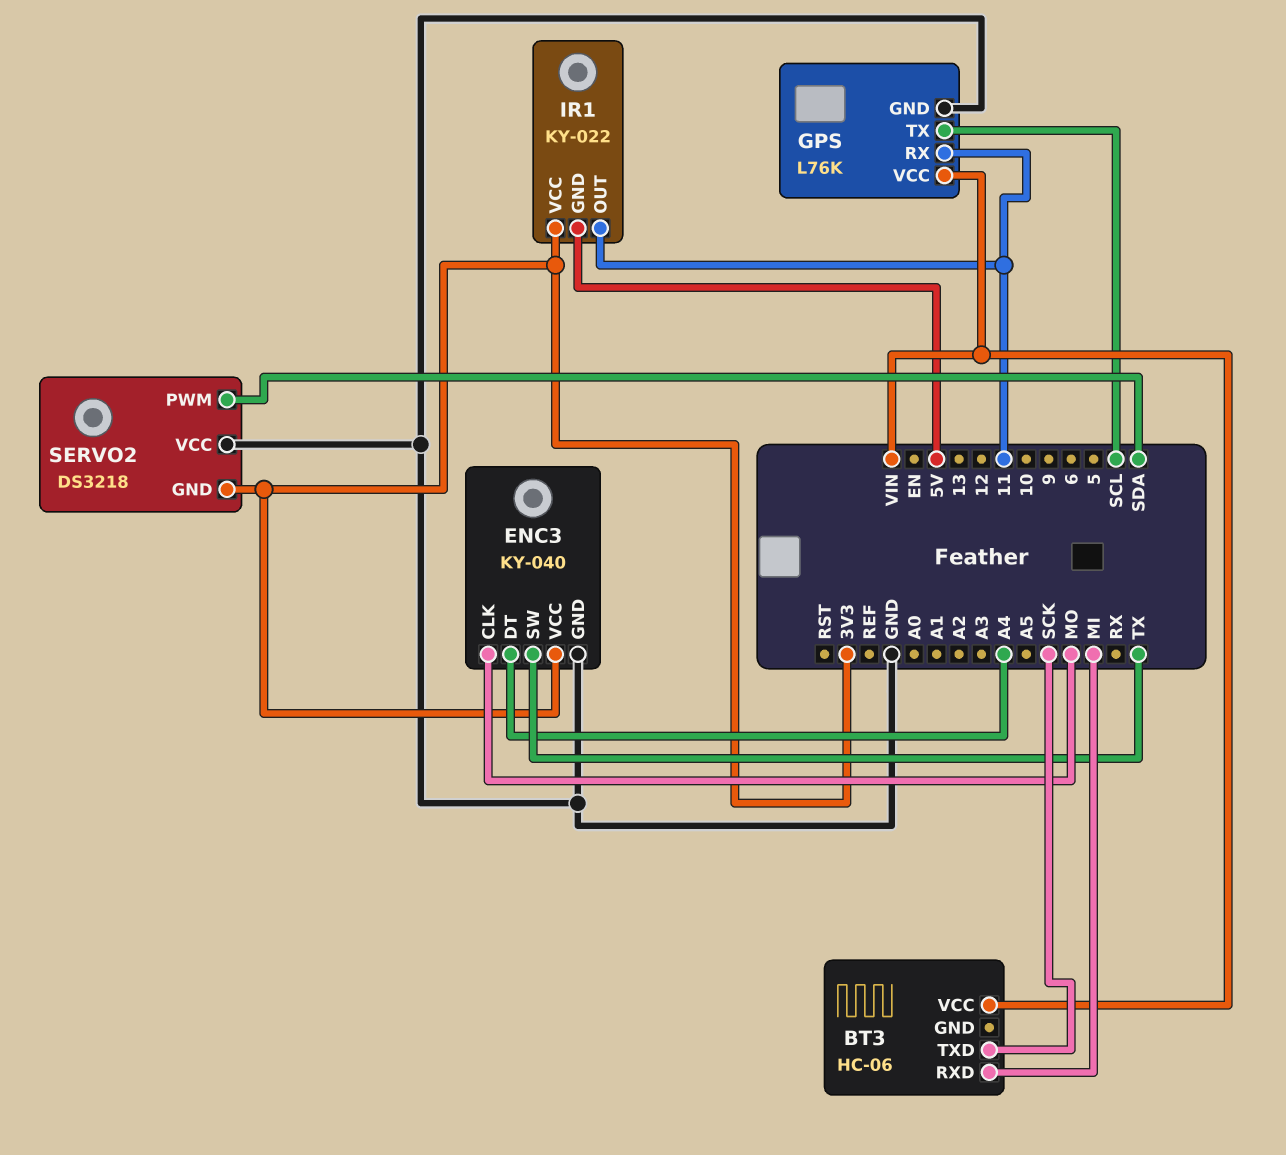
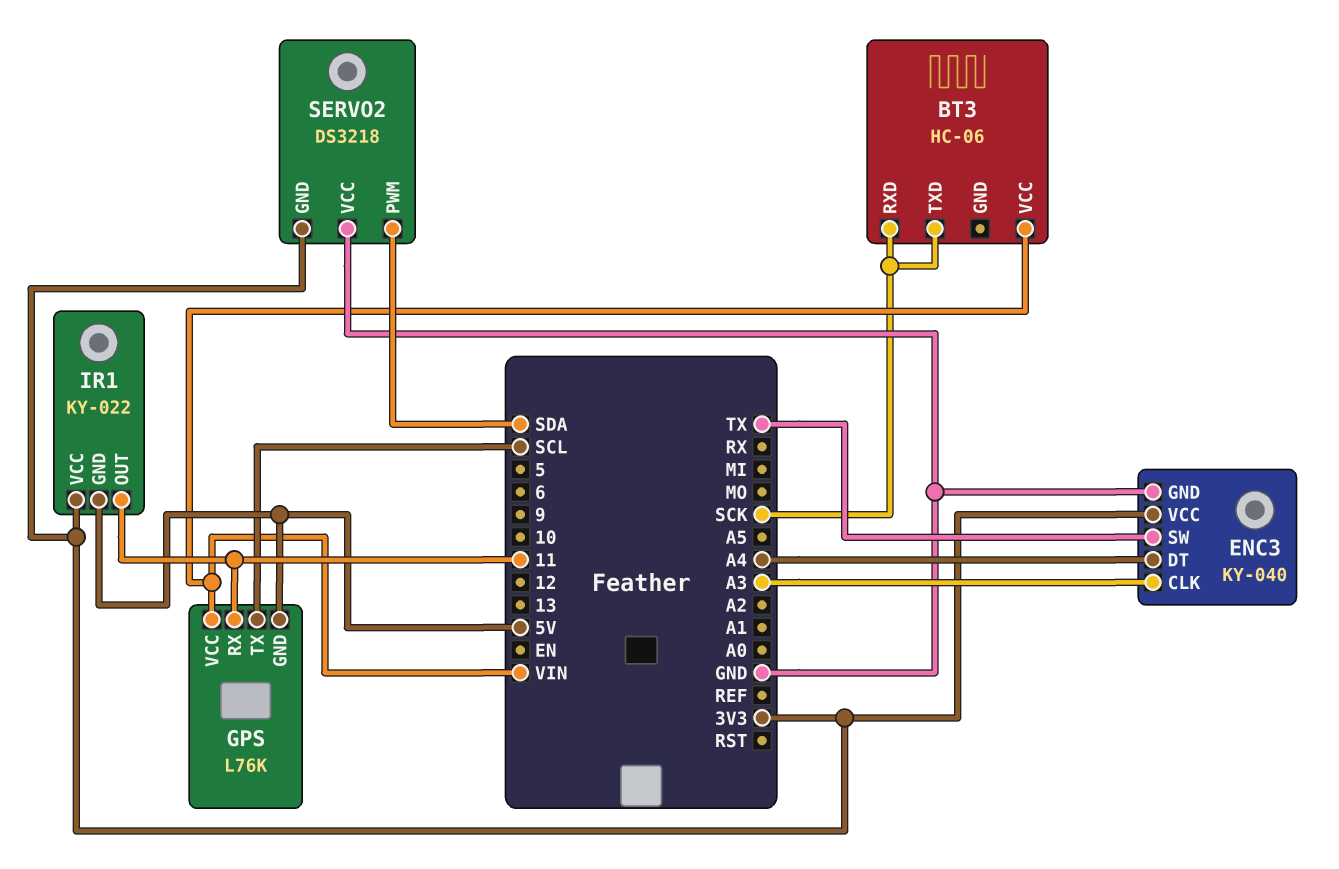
BT3 pin RXD: MI -> SCK
ENC3 pin CLK: MO -> A3
GPS pin GND: GND -> 5V

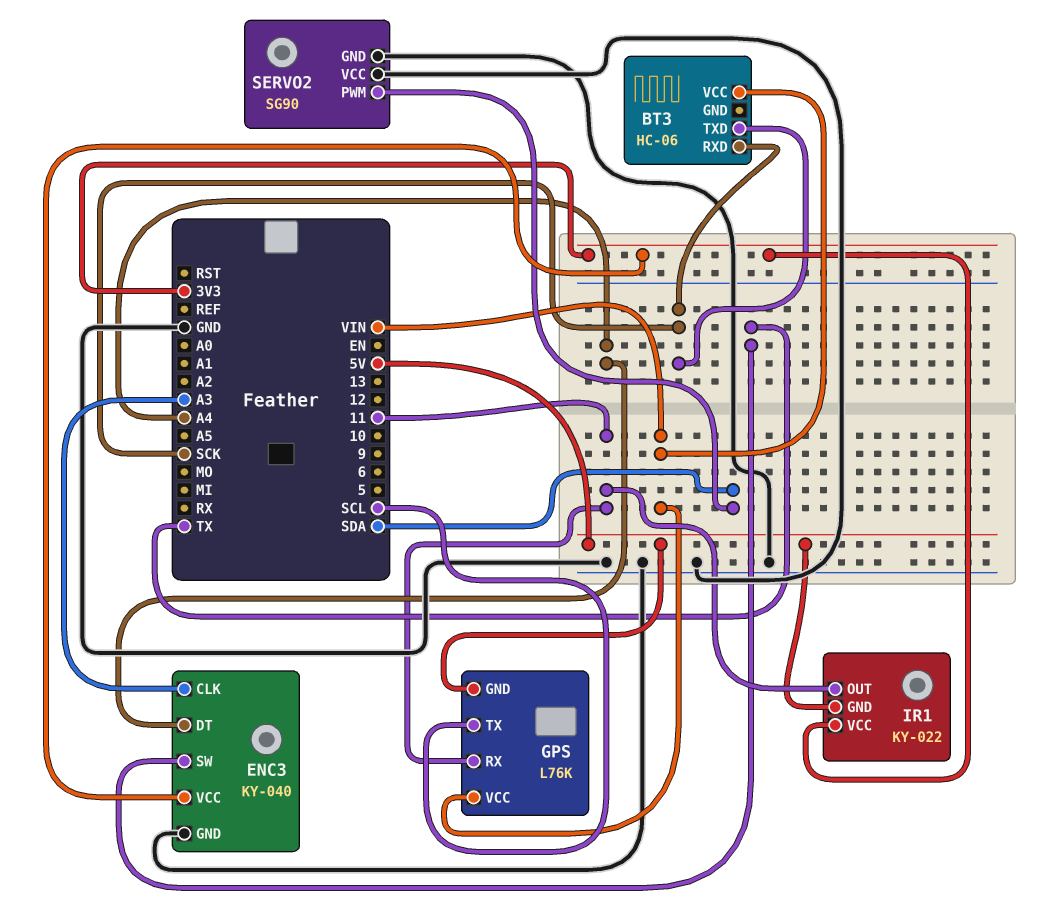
SERVO2: DS3218 -> SG90
SERVO2 pin GND: 3V3 -> GND

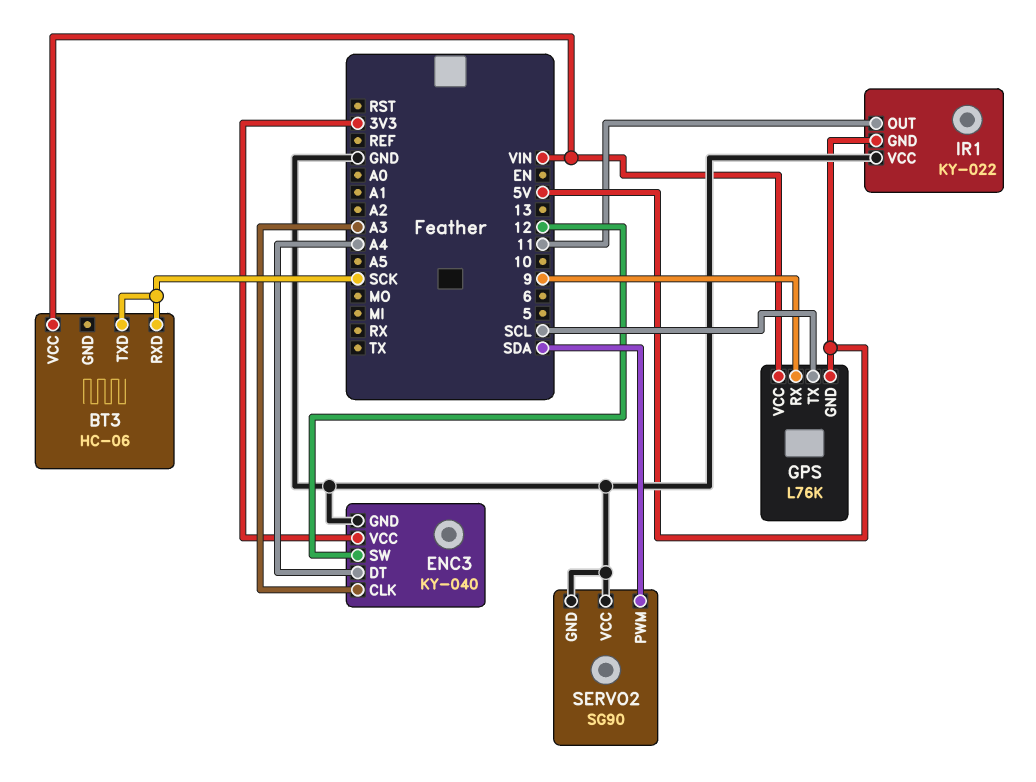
ENC3 pin SW: TX -> 12
GPS pin RX: 11 -> 9
IR1 pin VCC: 3V3 -> GND

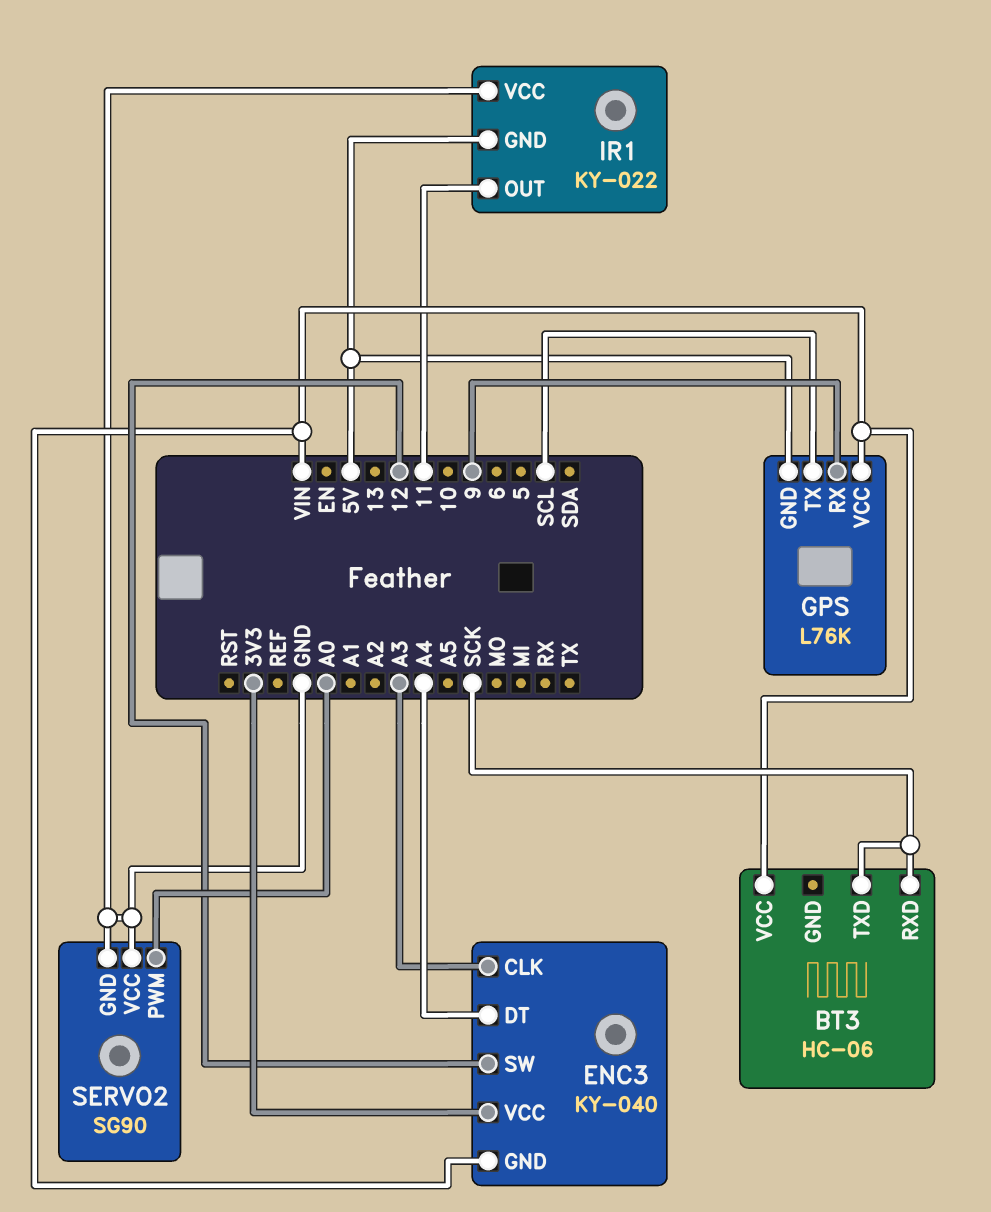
ENC3 pin GND: GND -> VIN
SERVO2 pin PWM: SDA -> A0

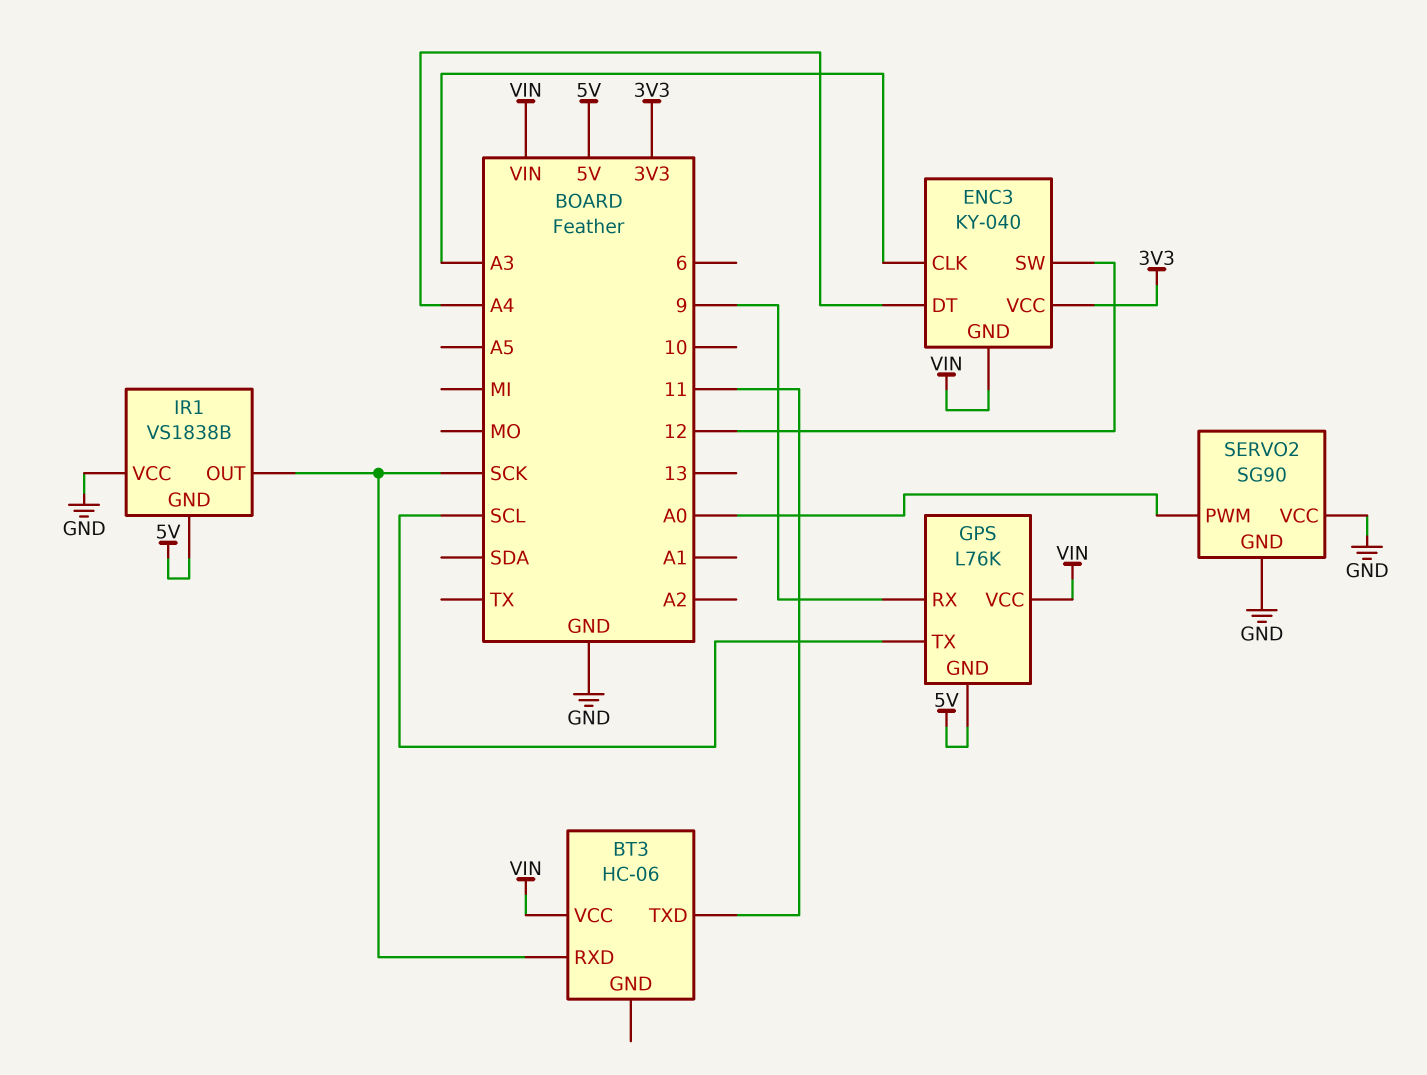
BT3 pin TXD: SCK -> 11
IR1: KY-022 -> VS1838B
IR1 pin OUT: 11 -> SCK

